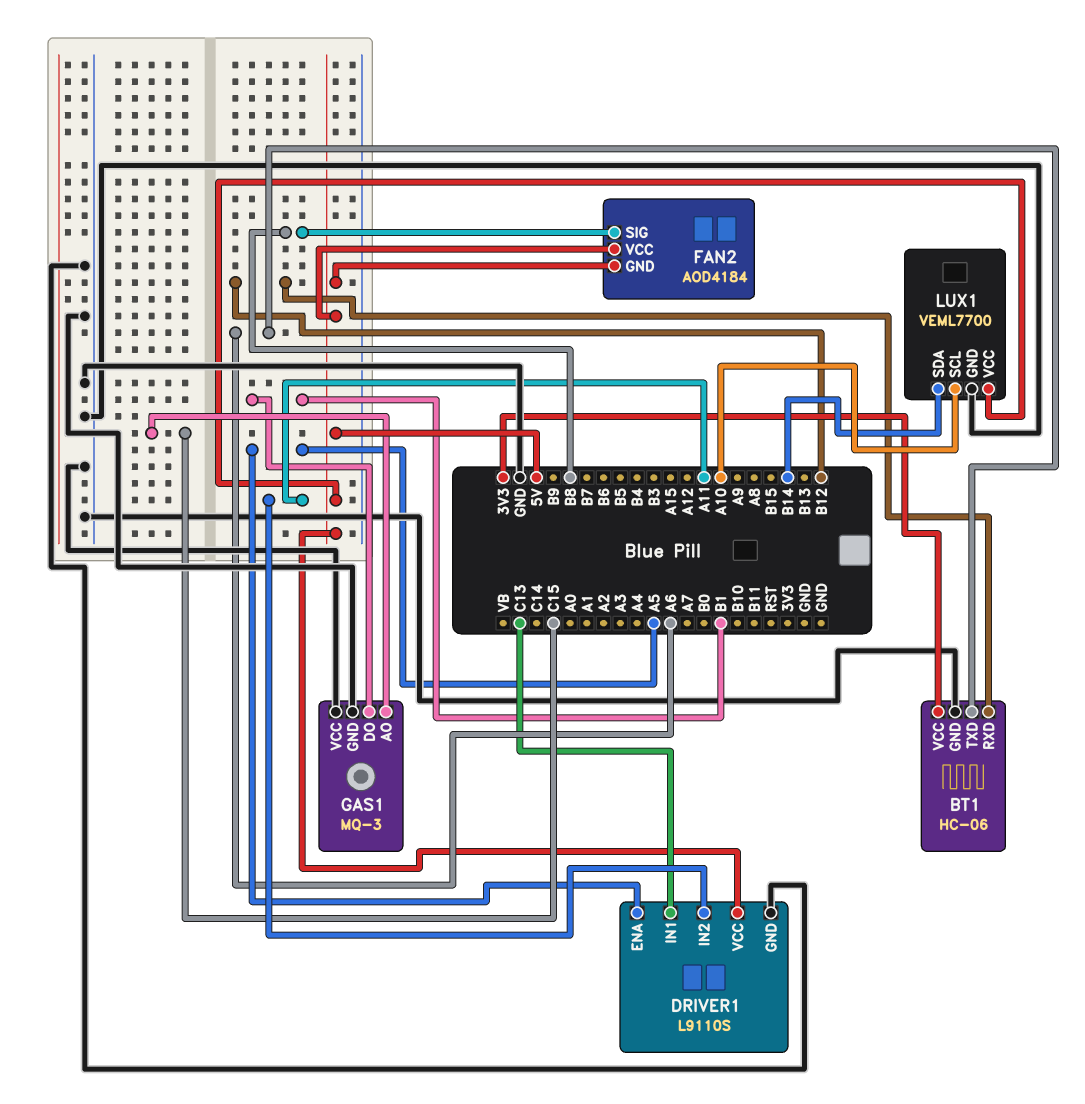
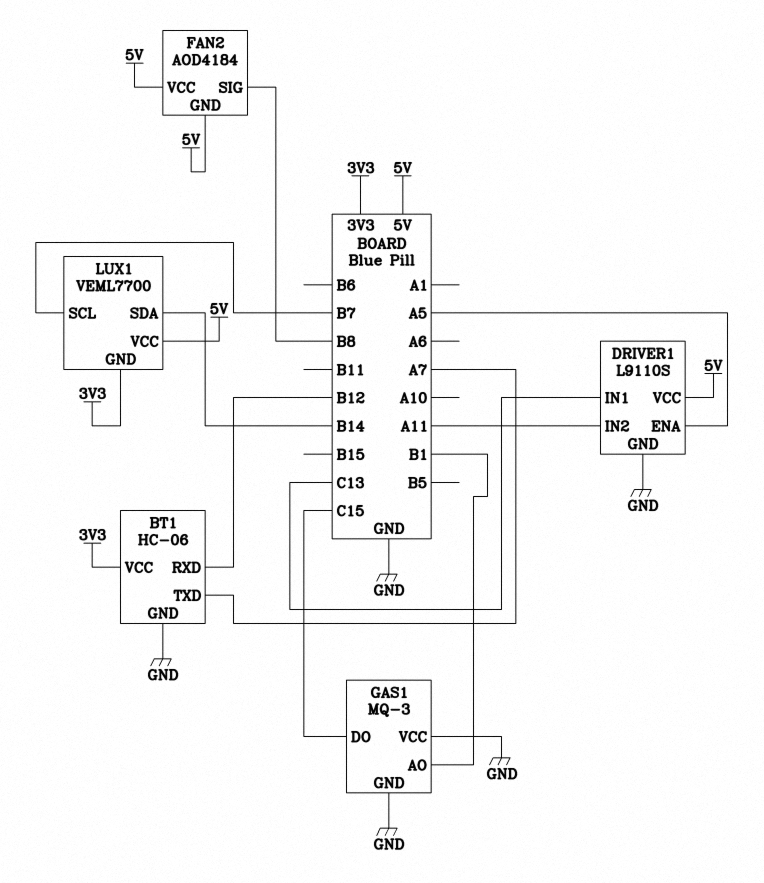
BT1 pin TXD: A6 -> A7
GAS1 pin AO: C15 -> B1
GAS1 pin DO: B1 -> C15
LUX1 pin GND: GND -> 3V3
LUX1 pin SCL: A10 -> B7

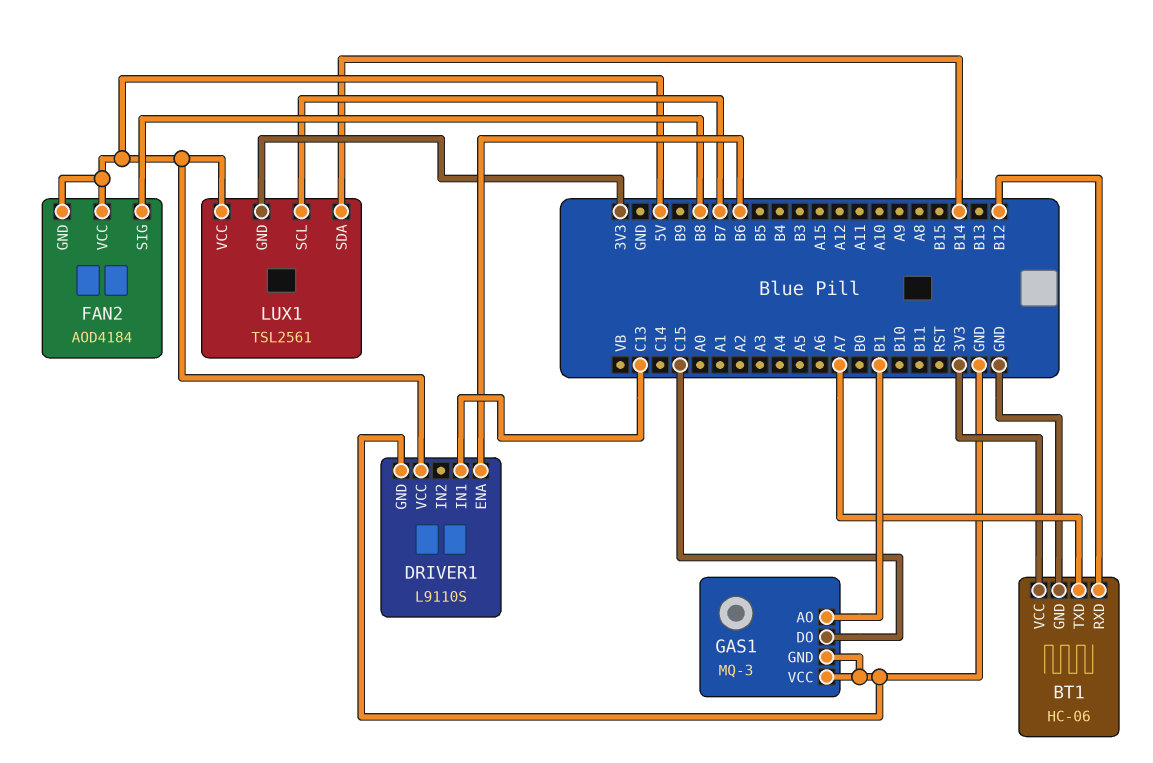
DRIVER1 pin ENA: A5 -> B6
DRIVER1 pin IN2: A11 -> none
LUX1: VEML7700 -> TSL2561

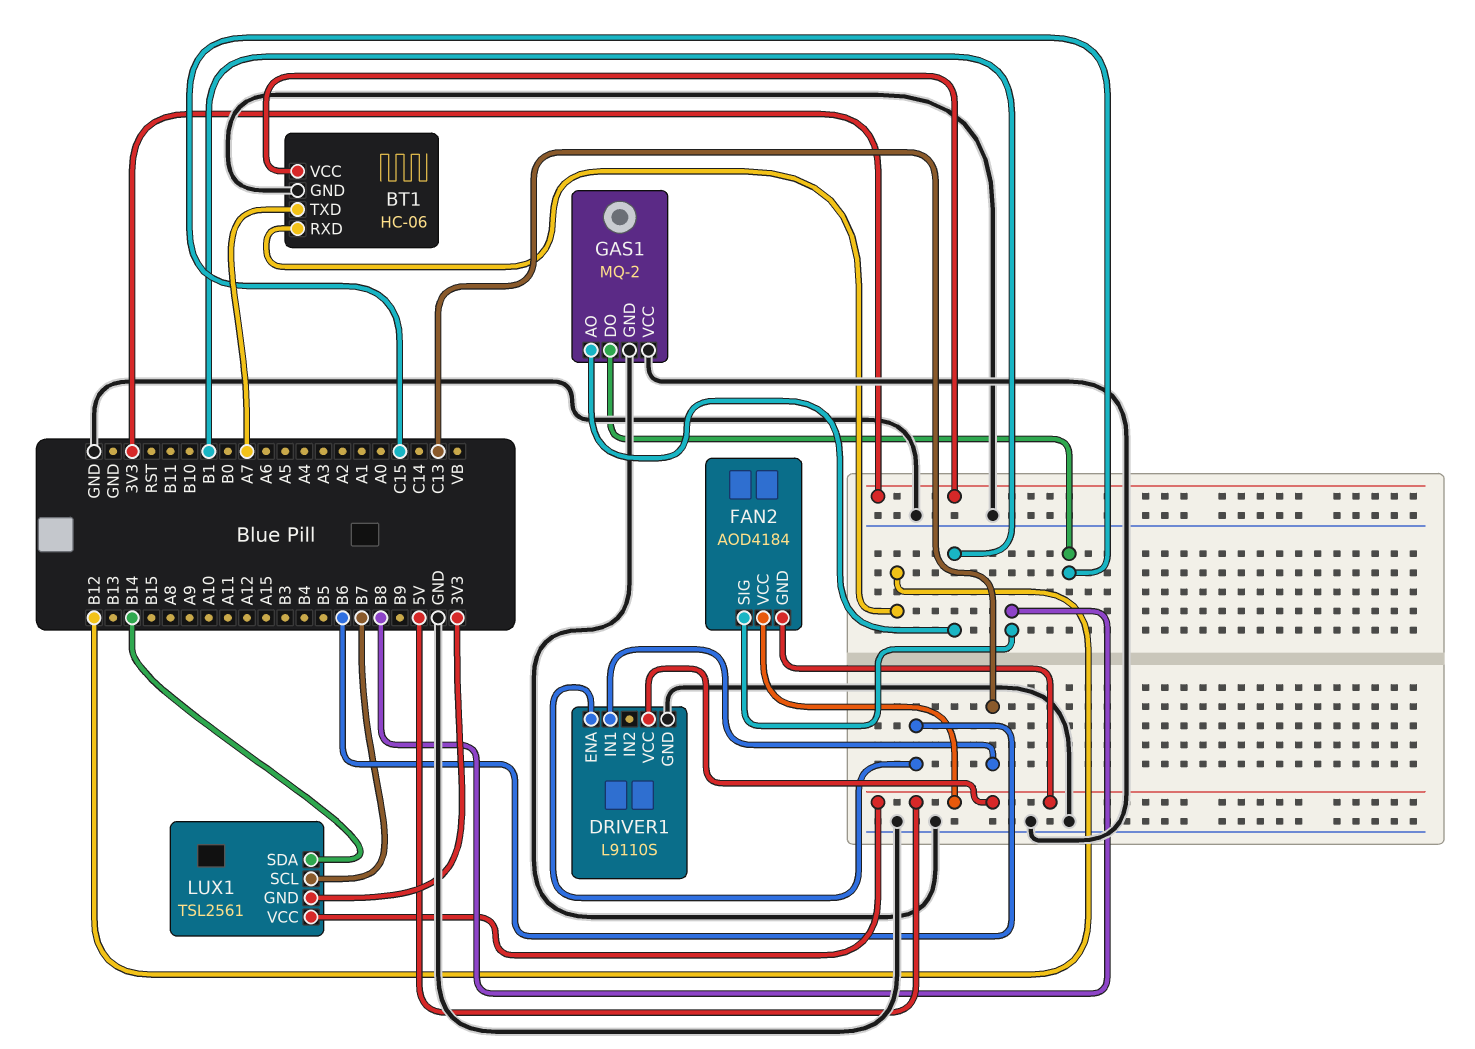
GAS1: MQ-3 -> MQ-2

